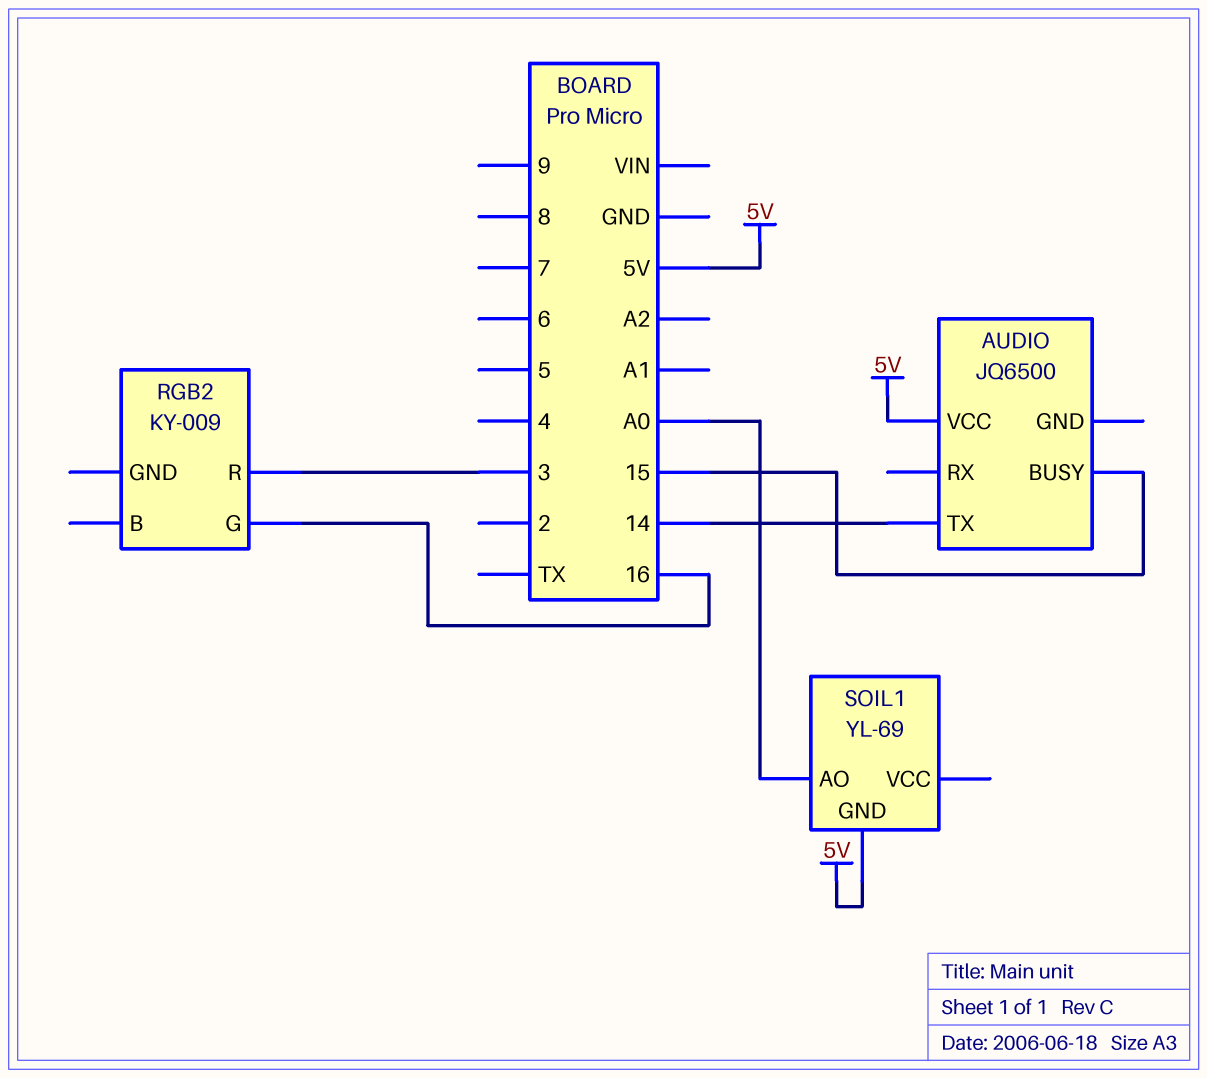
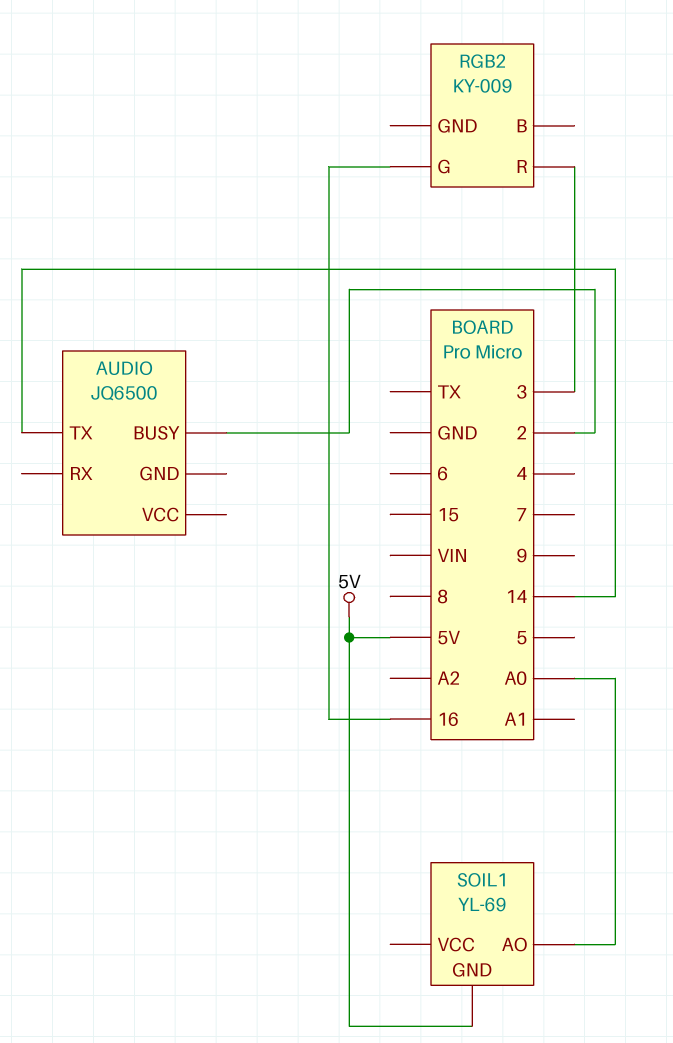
AUDIO pin BUSY: 15 -> 2
AUDIO pin VCC: 5V -> none

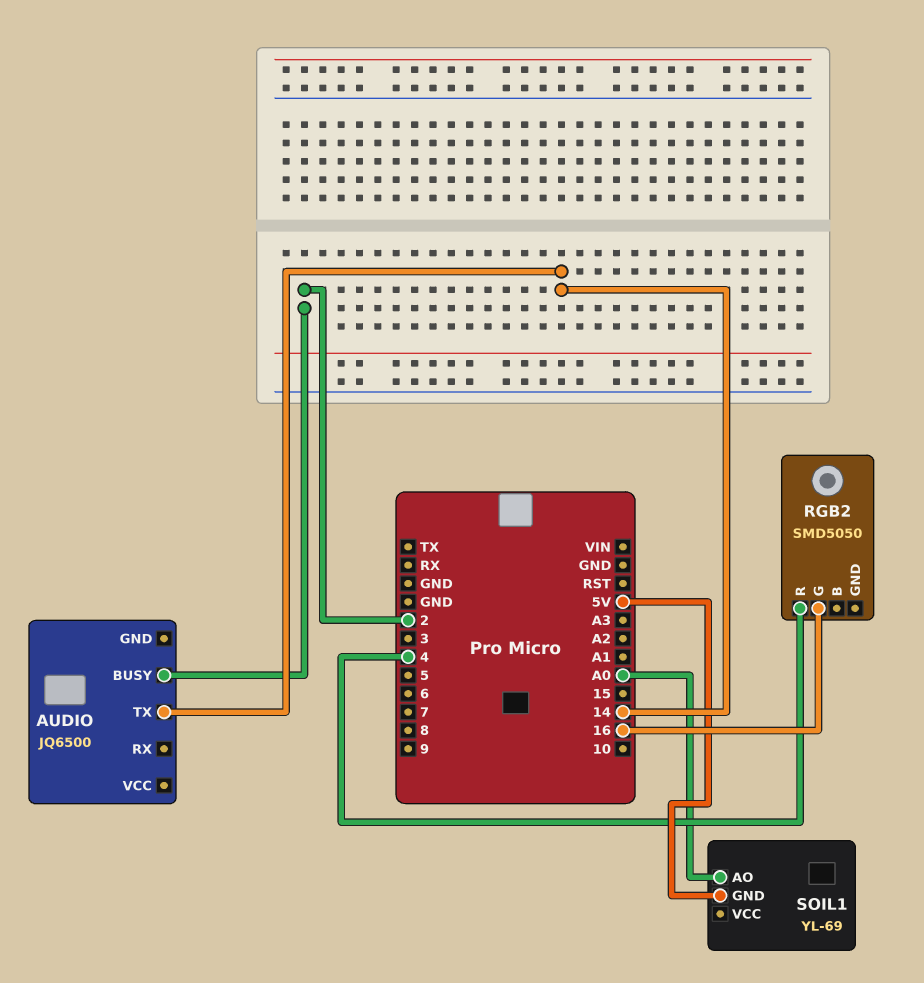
RGB2: KY-009 -> SMD5050
RGB2 pin R: 3 -> 4

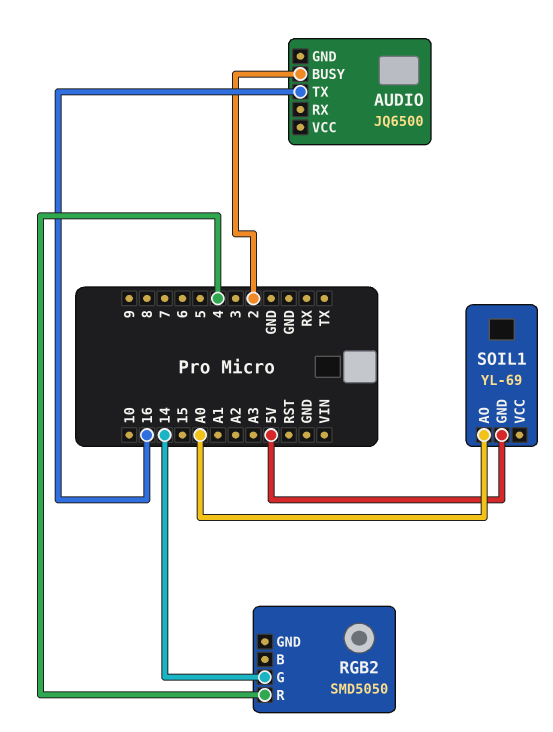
AUDIO pin TX: 14 -> 16
RGB2 pin G: 16 -> 14

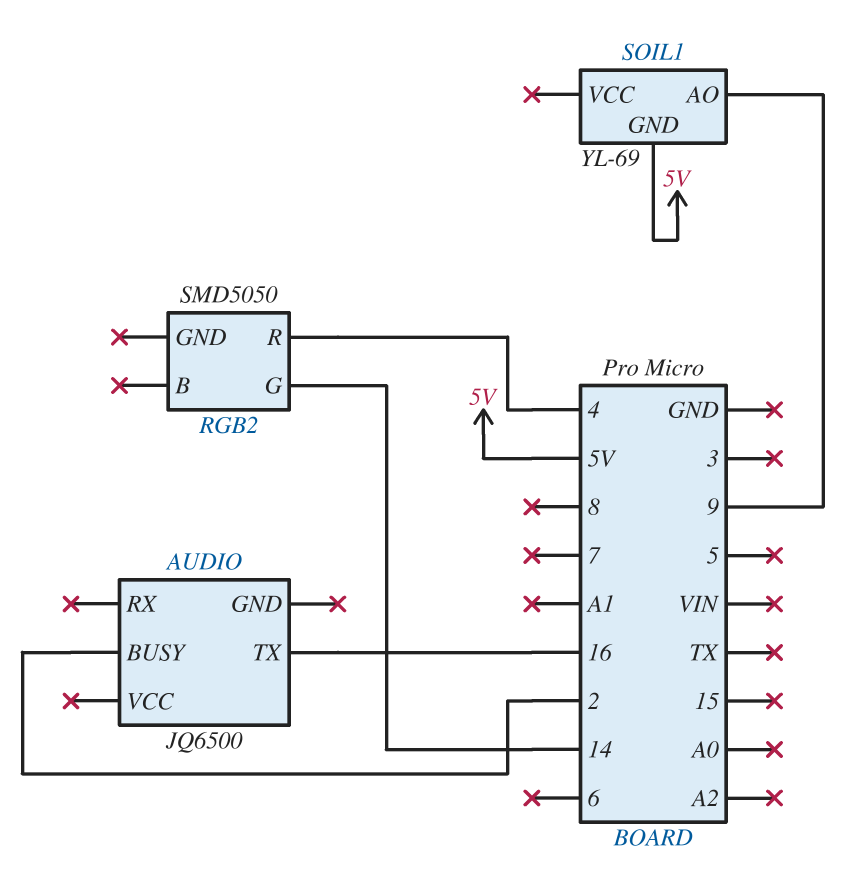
SOIL1 pin AO: A0 -> 9

